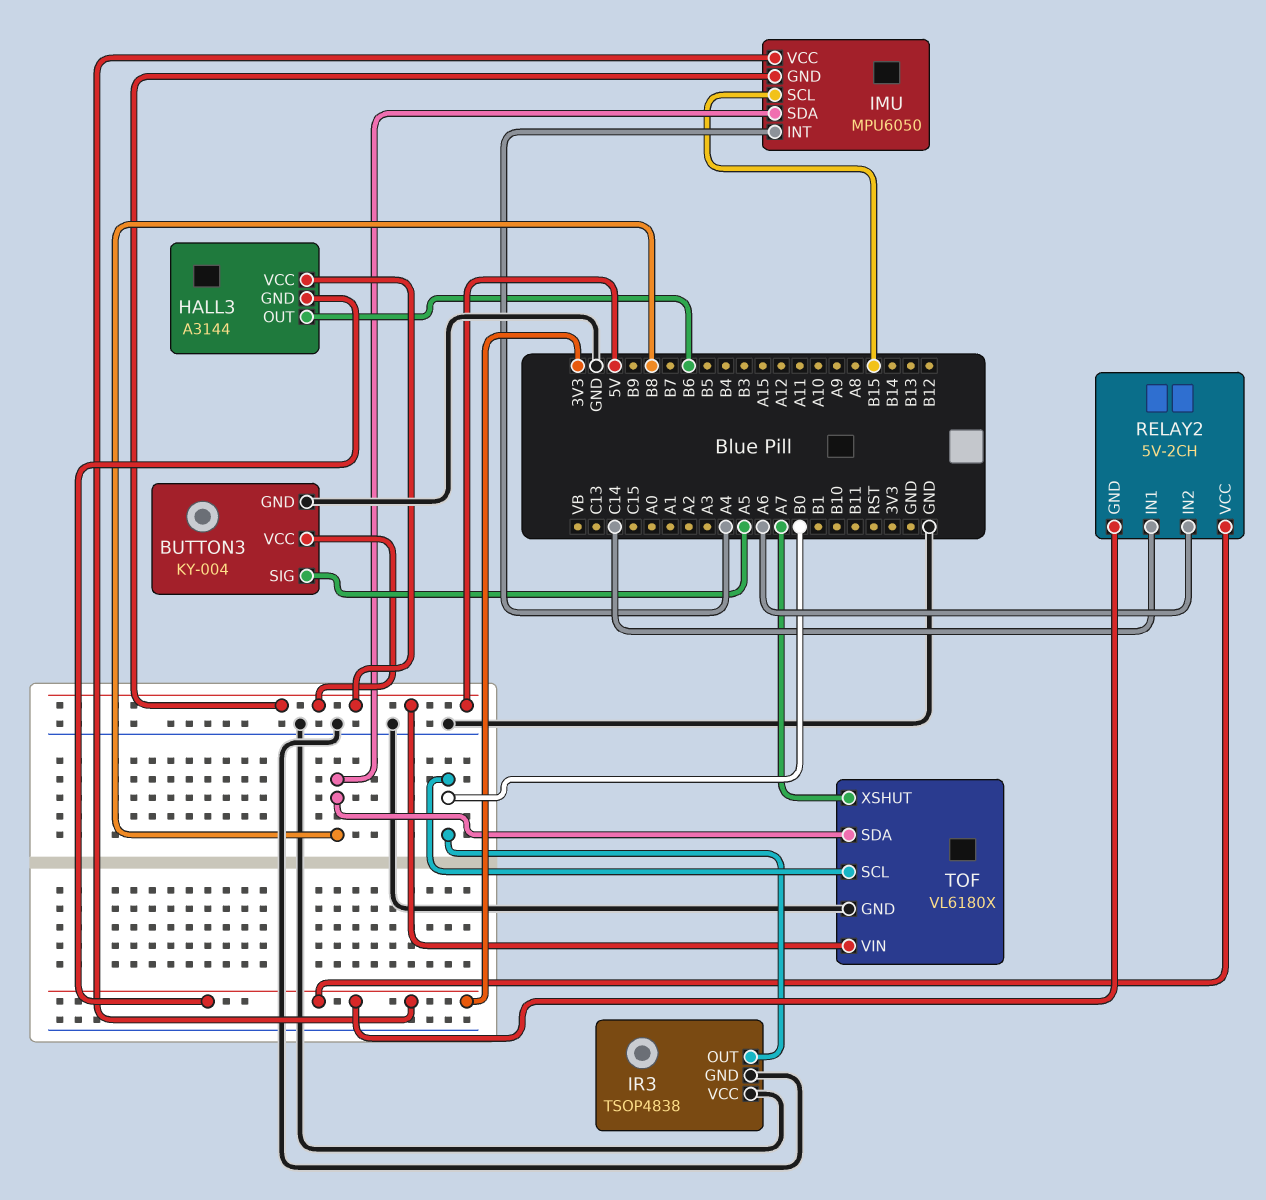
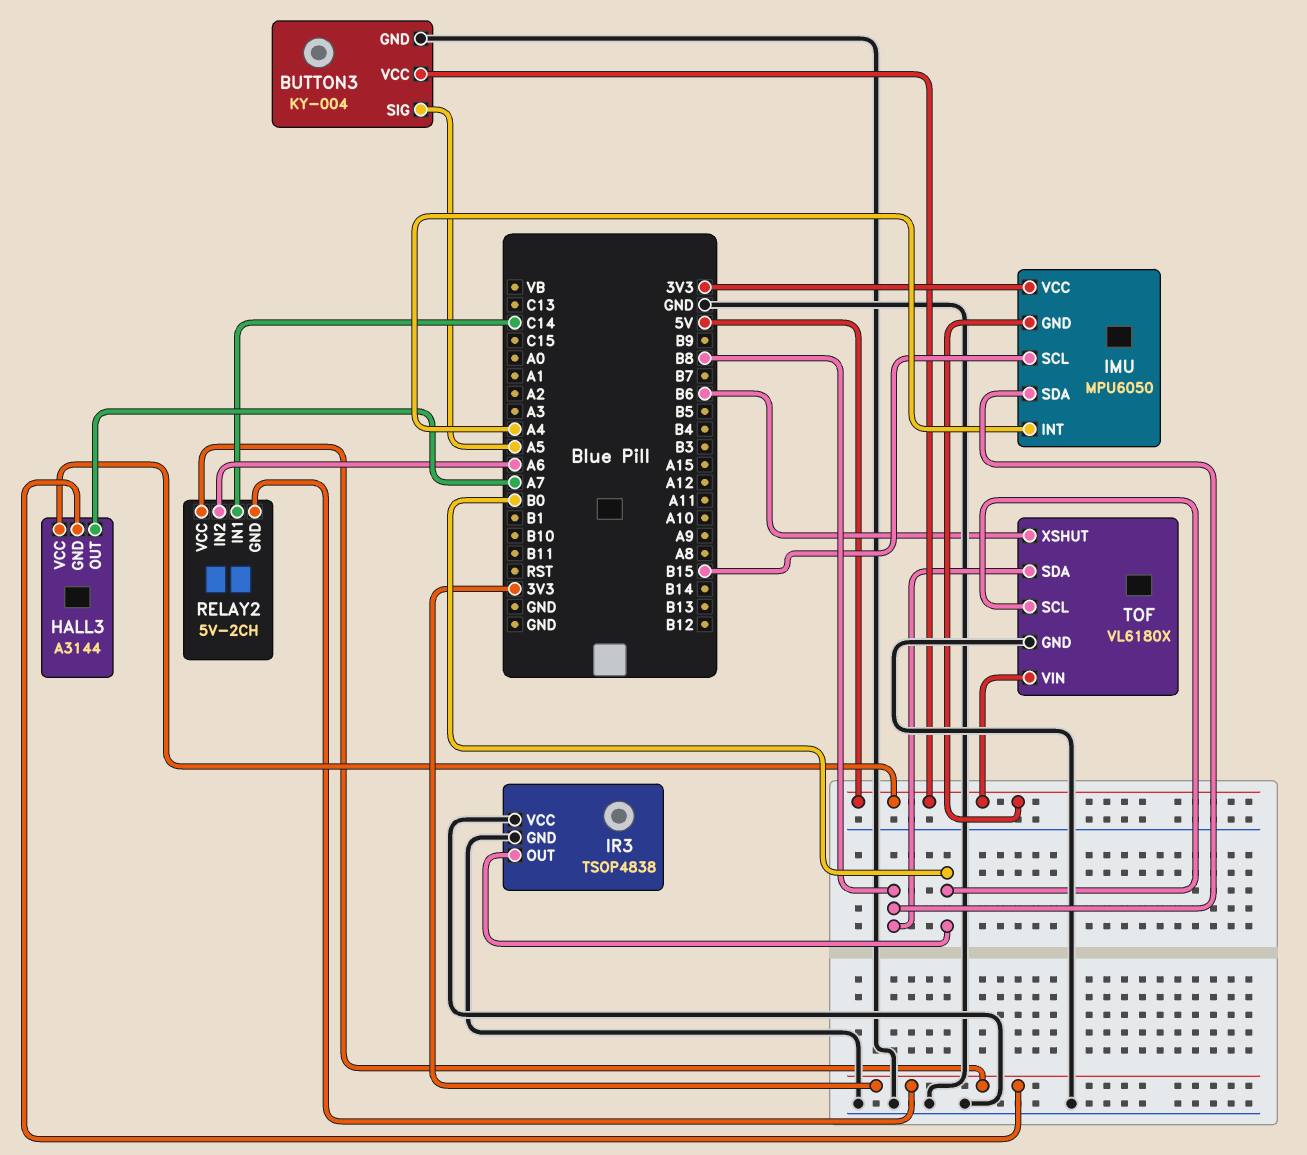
HALL3 pin OUT: B6 -> A7
TOF pin XSHUT: A7 -> B6

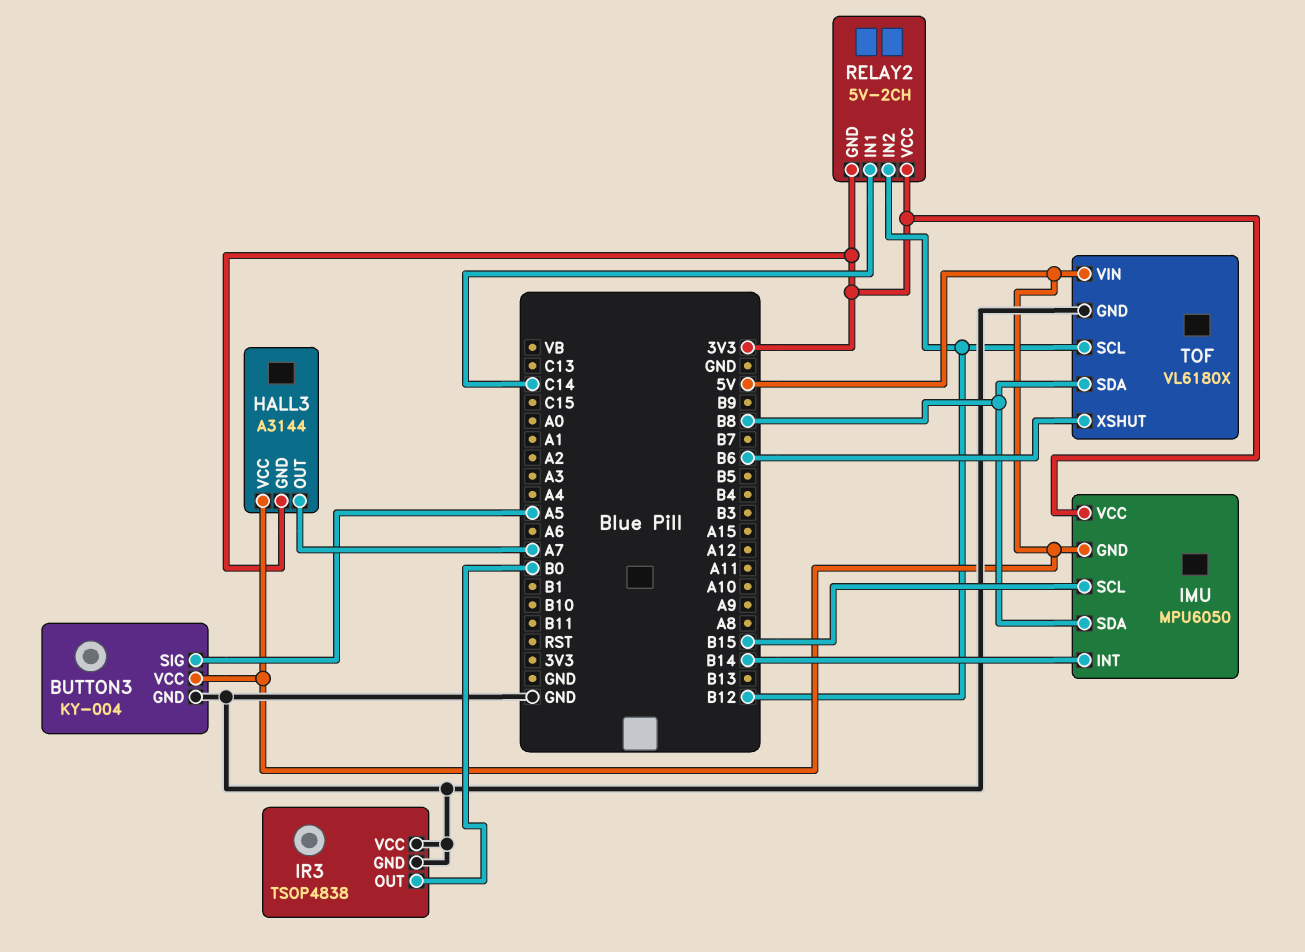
IMU pin INT: A4 -> B14
RELAY2 pin IN2: A6 -> B12
TOF pin SCL: B0 -> B12

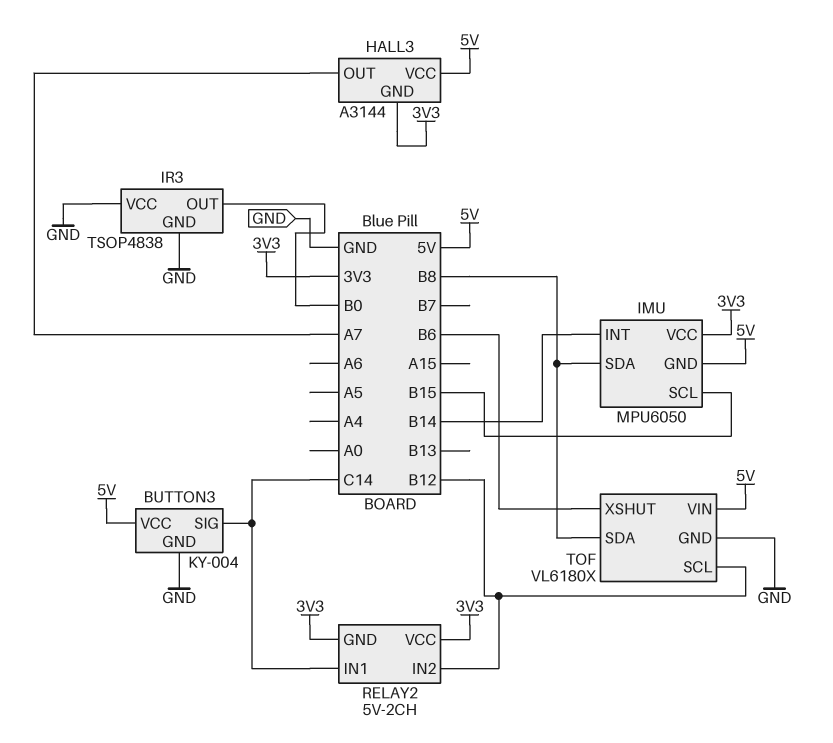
BUTTON3 pin SIG: A5 -> C14

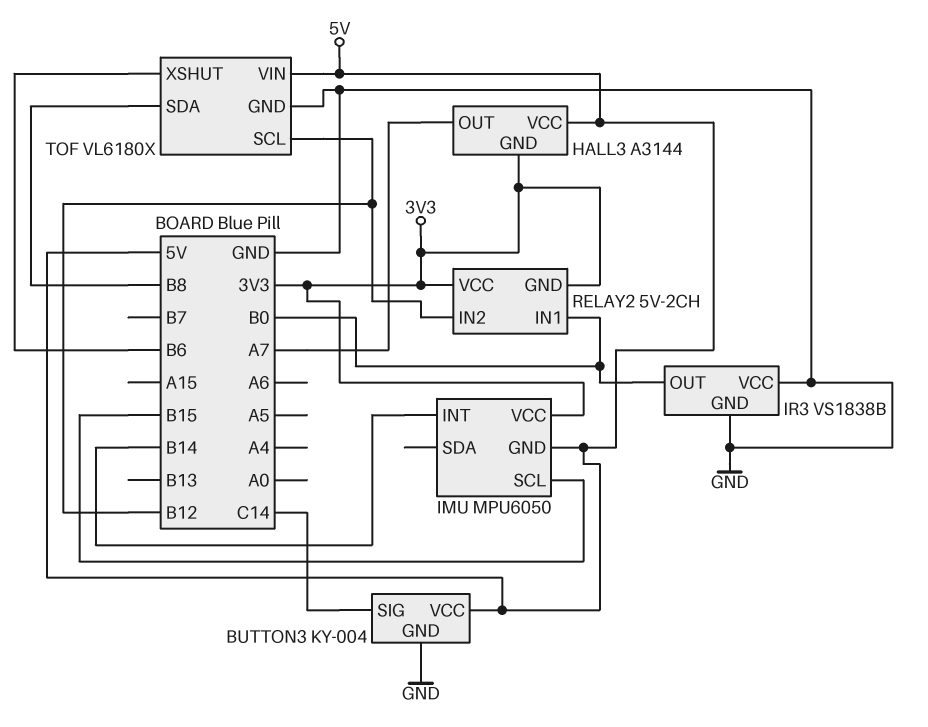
IMU pin SDA: B8 -> none
IR3: TSOP4838 -> VS1838B
RELAY2 pin IN1: C14 -> B0

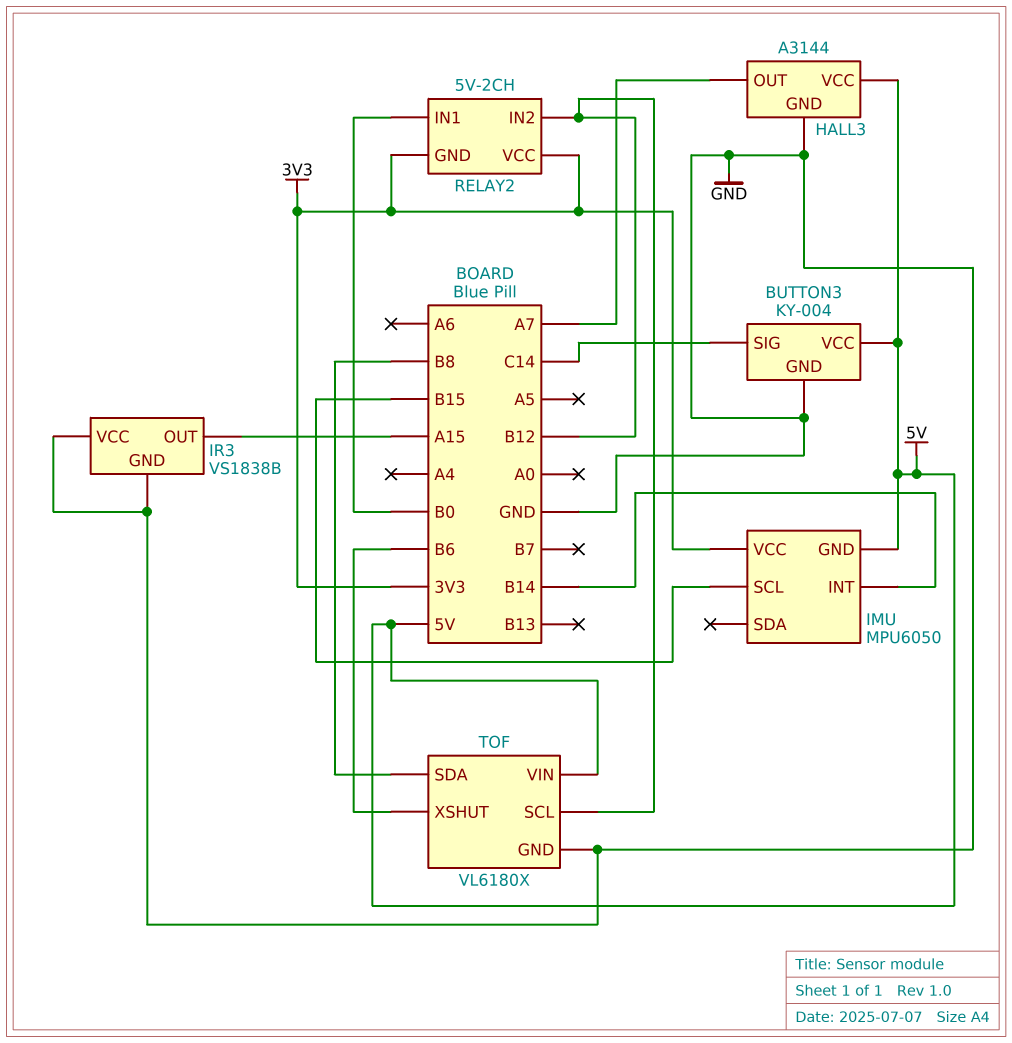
HALL3 pin GND: 3V3 -> GND
IR3 pin OUT: B0 -> A15

